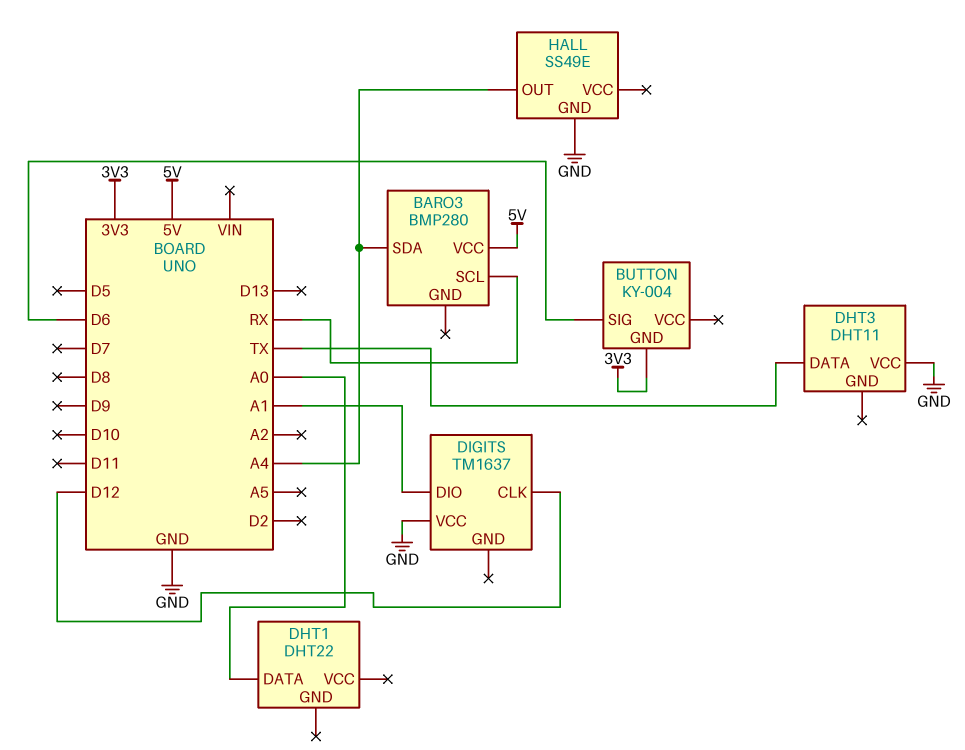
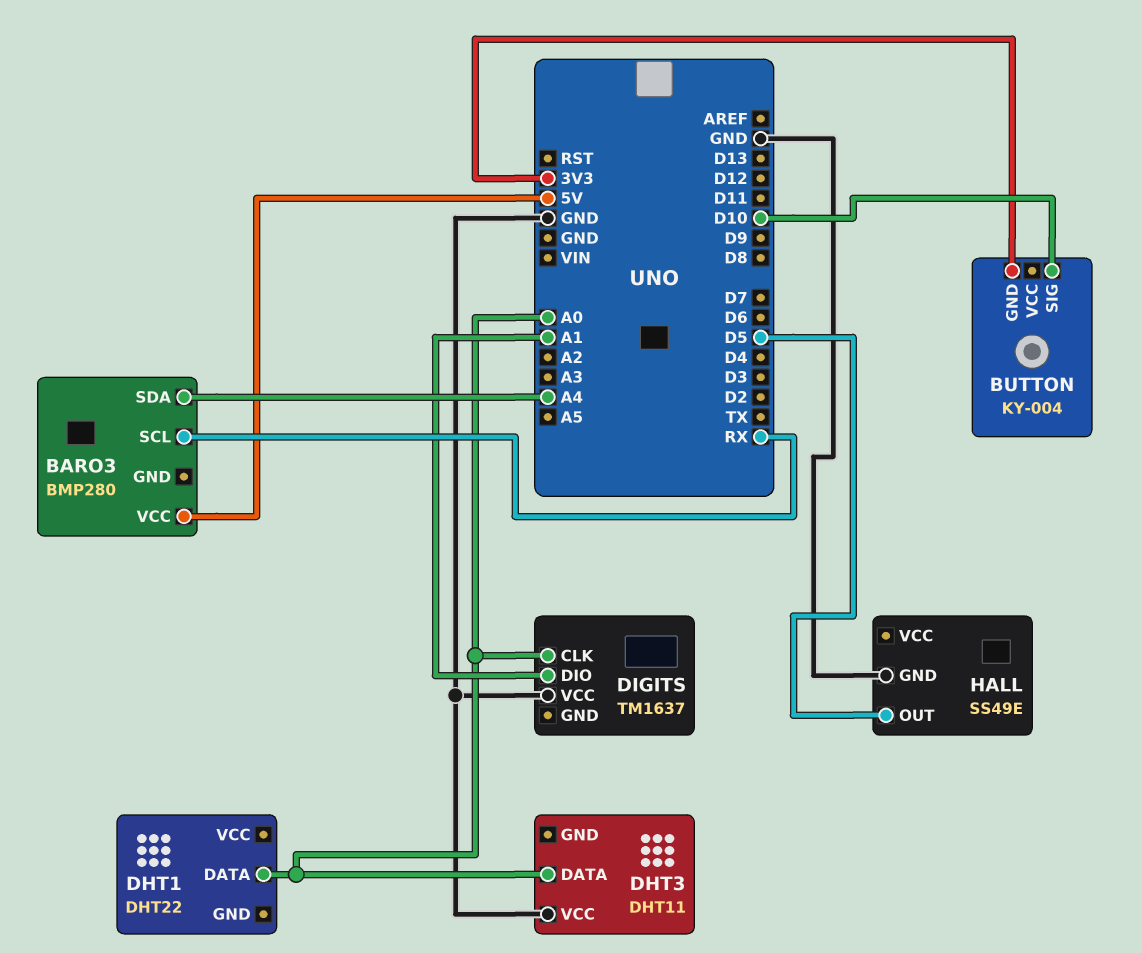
BUTTON pin SIG: D6 -> D10
DHT3 pin DATA: TX -> A0
DIGITS pin CLK: D12 -> A0
HALL pin OUT: A4 -> D5

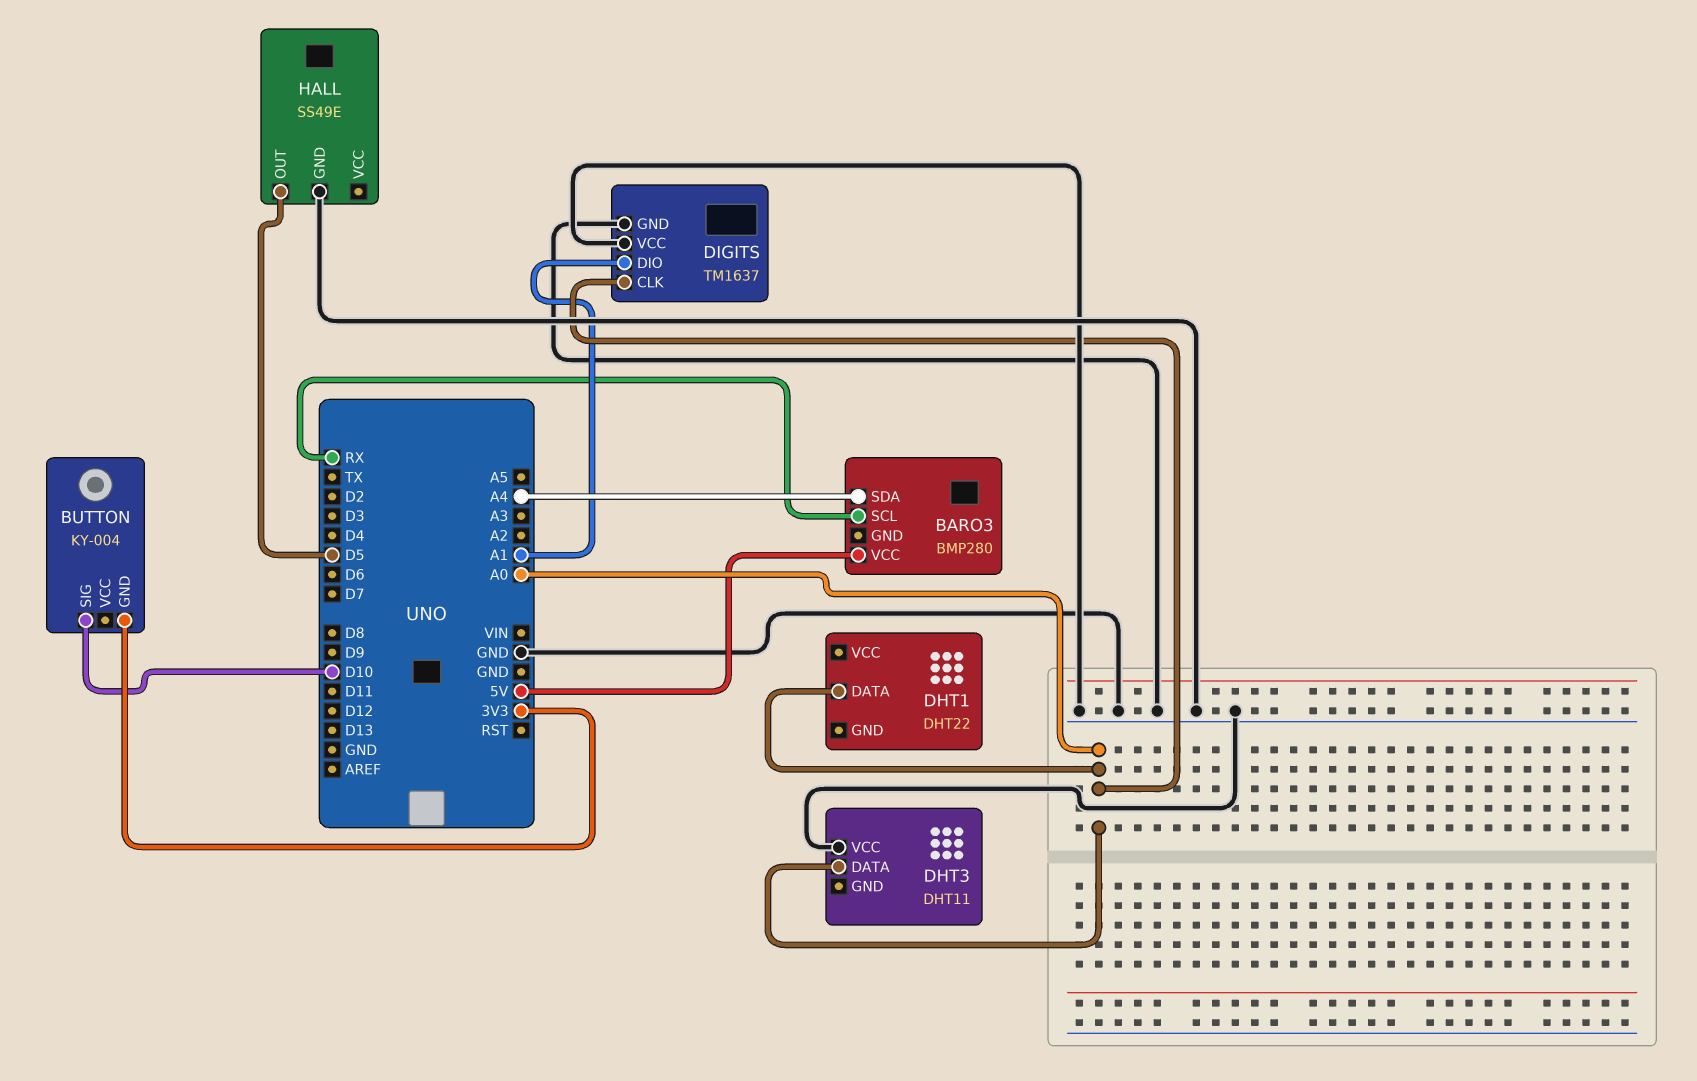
DIGITS pin GND: none -> GND

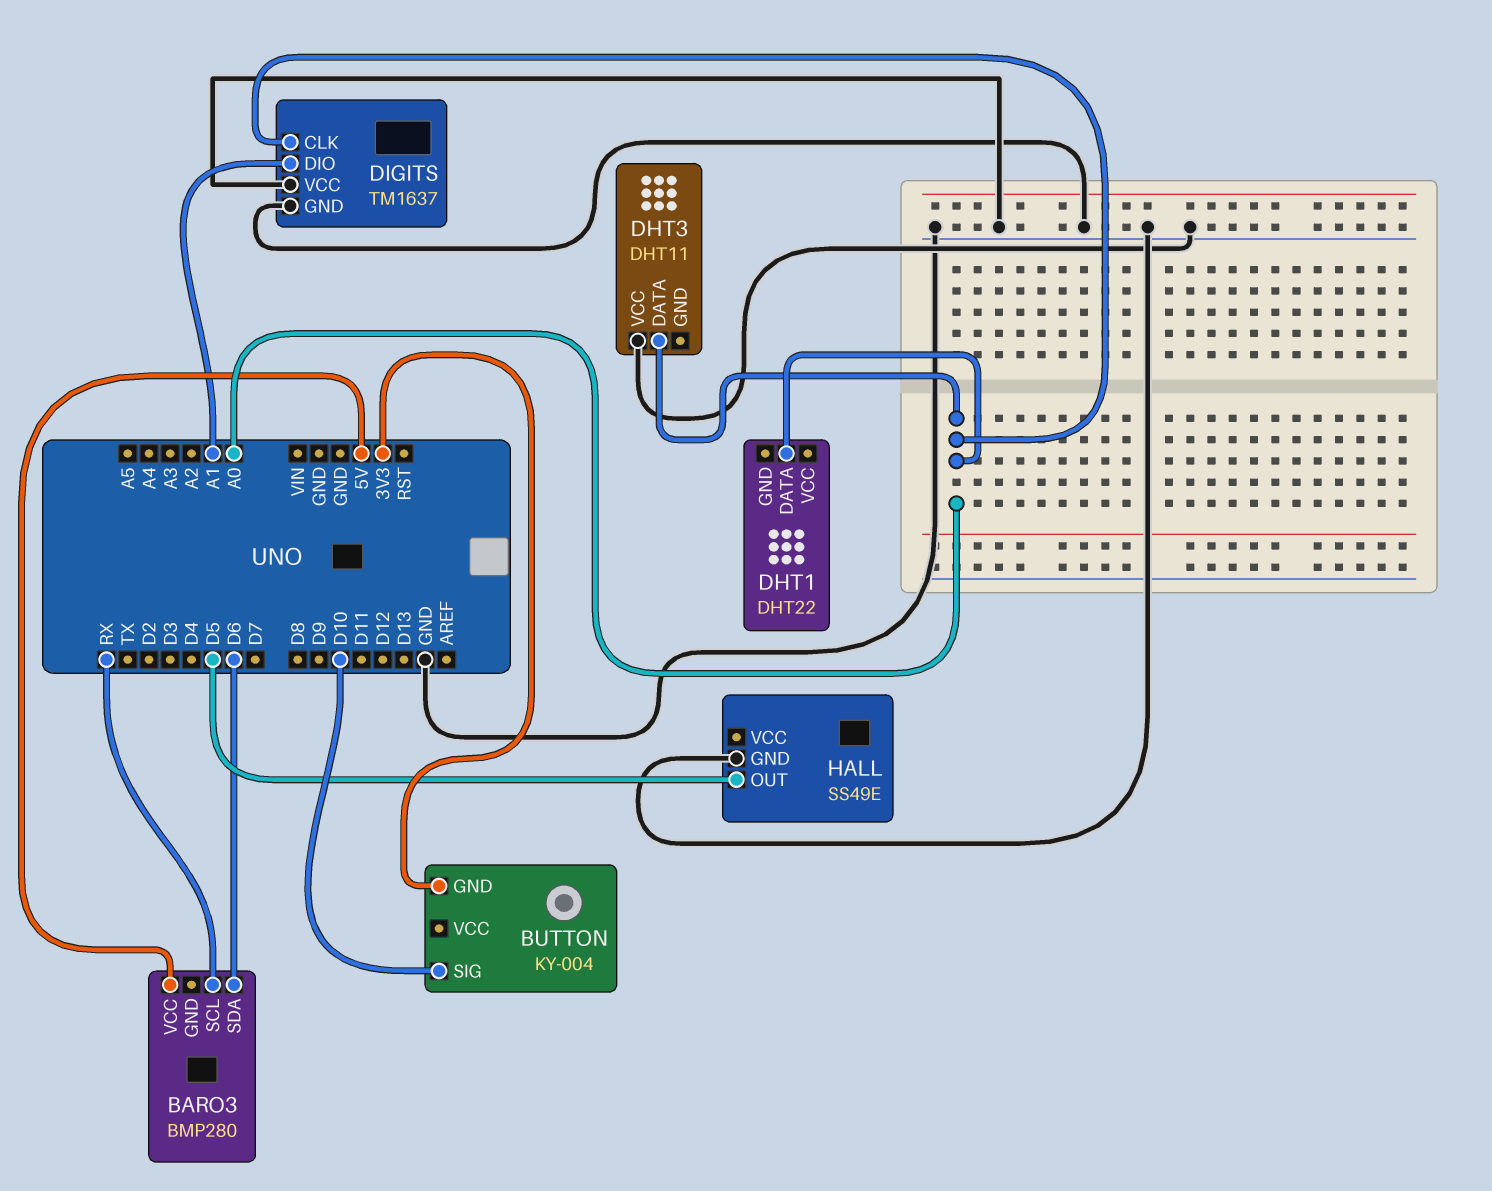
BARO3 pin SDA: A4 -> D6

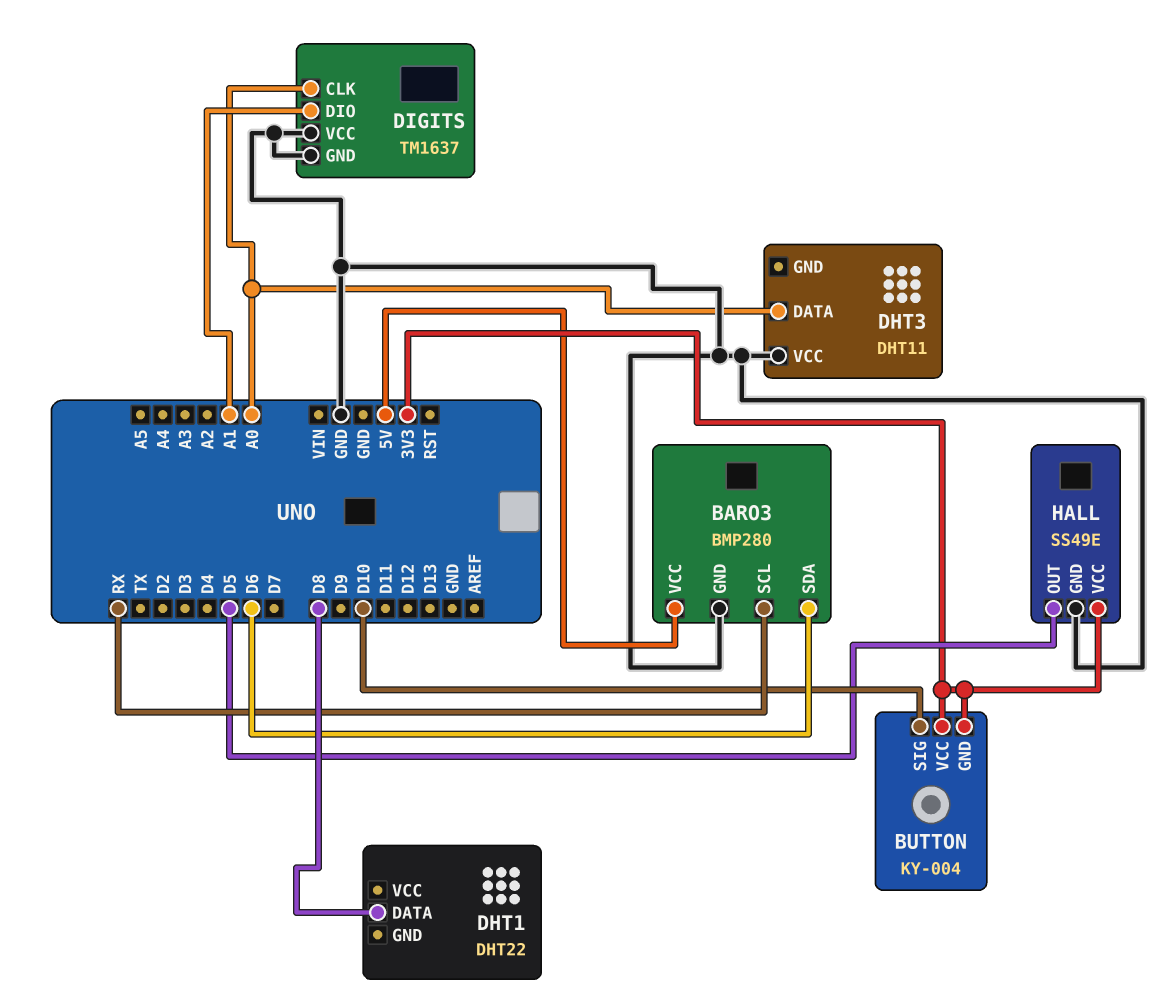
BARO3 pin GND: none -> GND
BUTTON pin VCC: none -> 3V3
DHT1 pin DATA: A0 -> D8
HALL pin VCC: none -> 3V3

